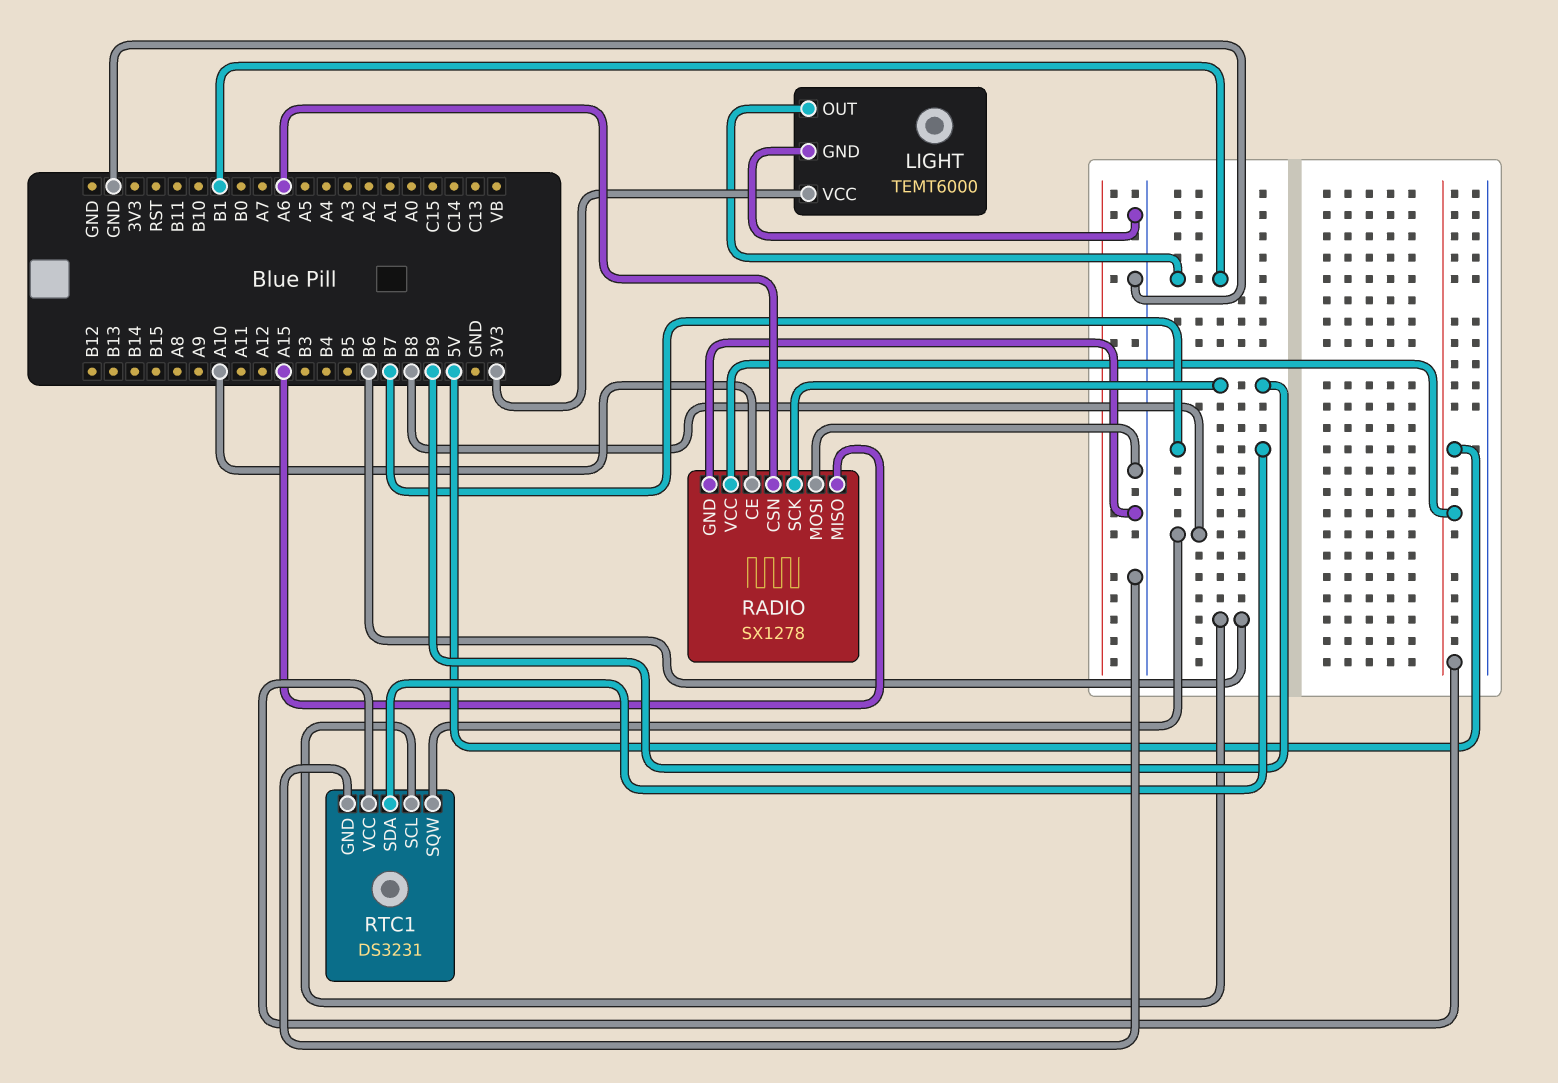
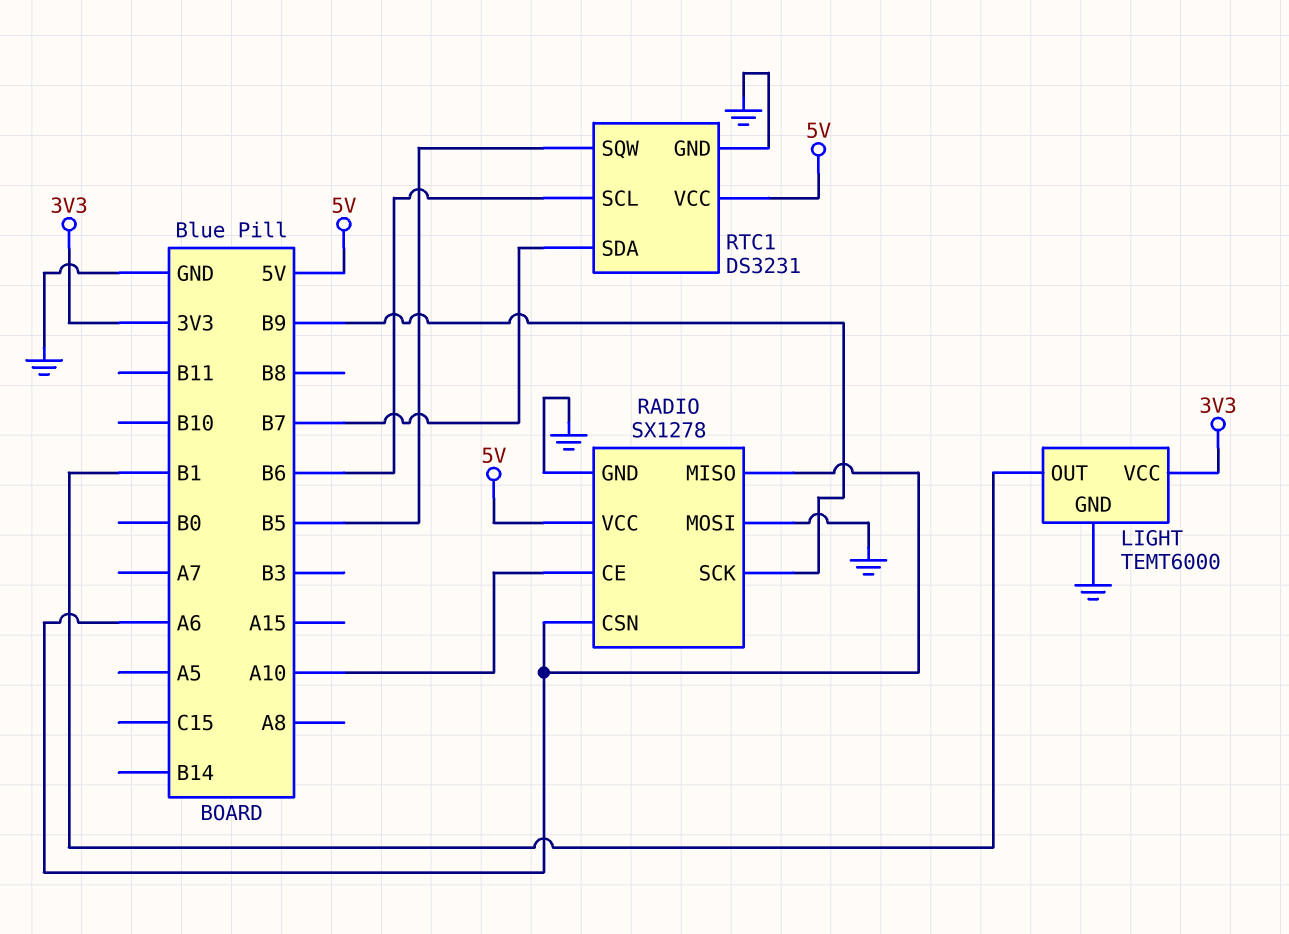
RADIO pin MISO: A15 -> A6
RTC1 pin SQW: B8 -> B5

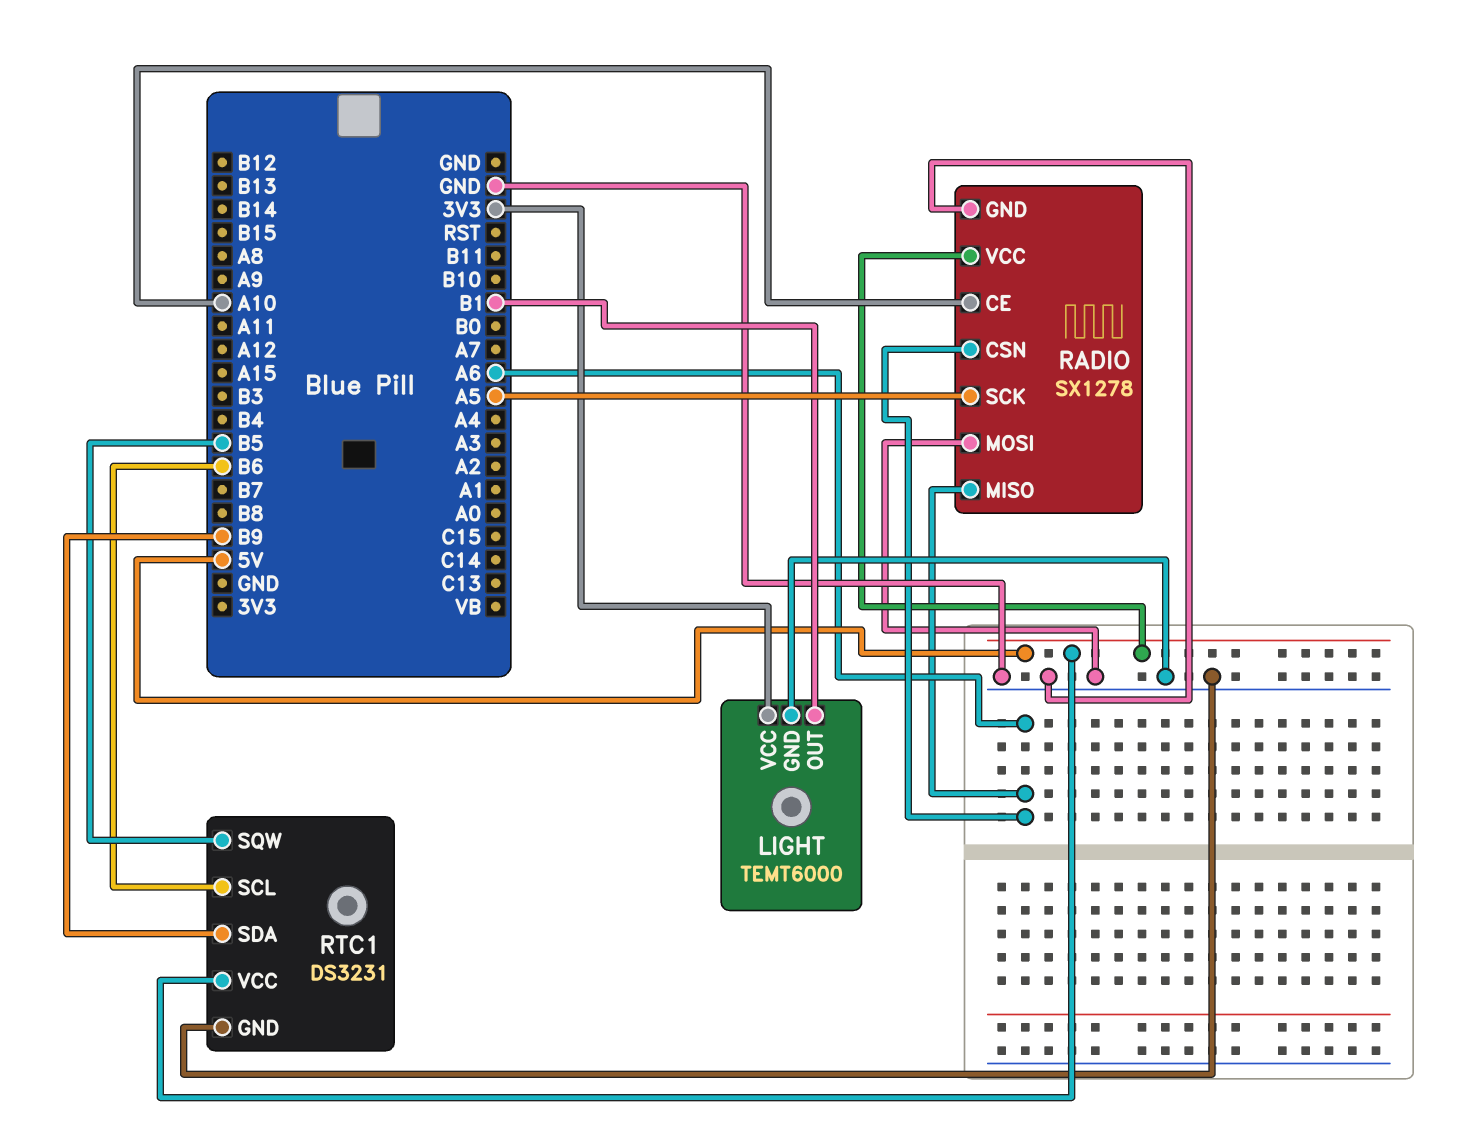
RADIO pin SCK: B9 -> A5
RTC1 pin SDA: B7 -> B9

